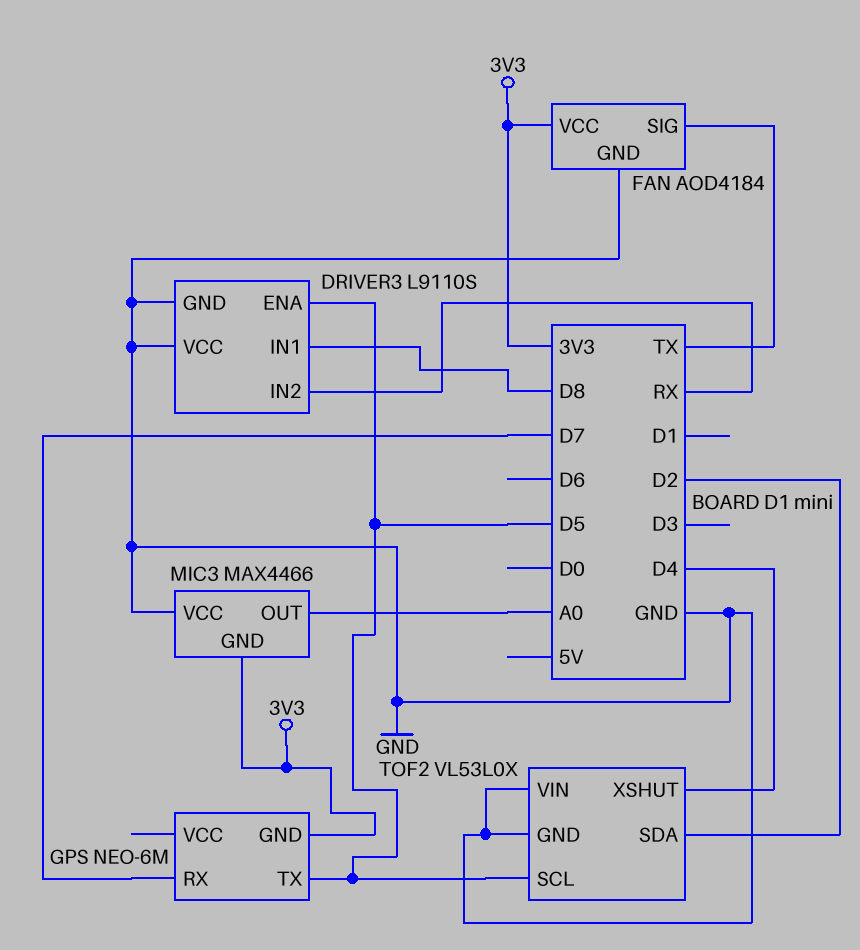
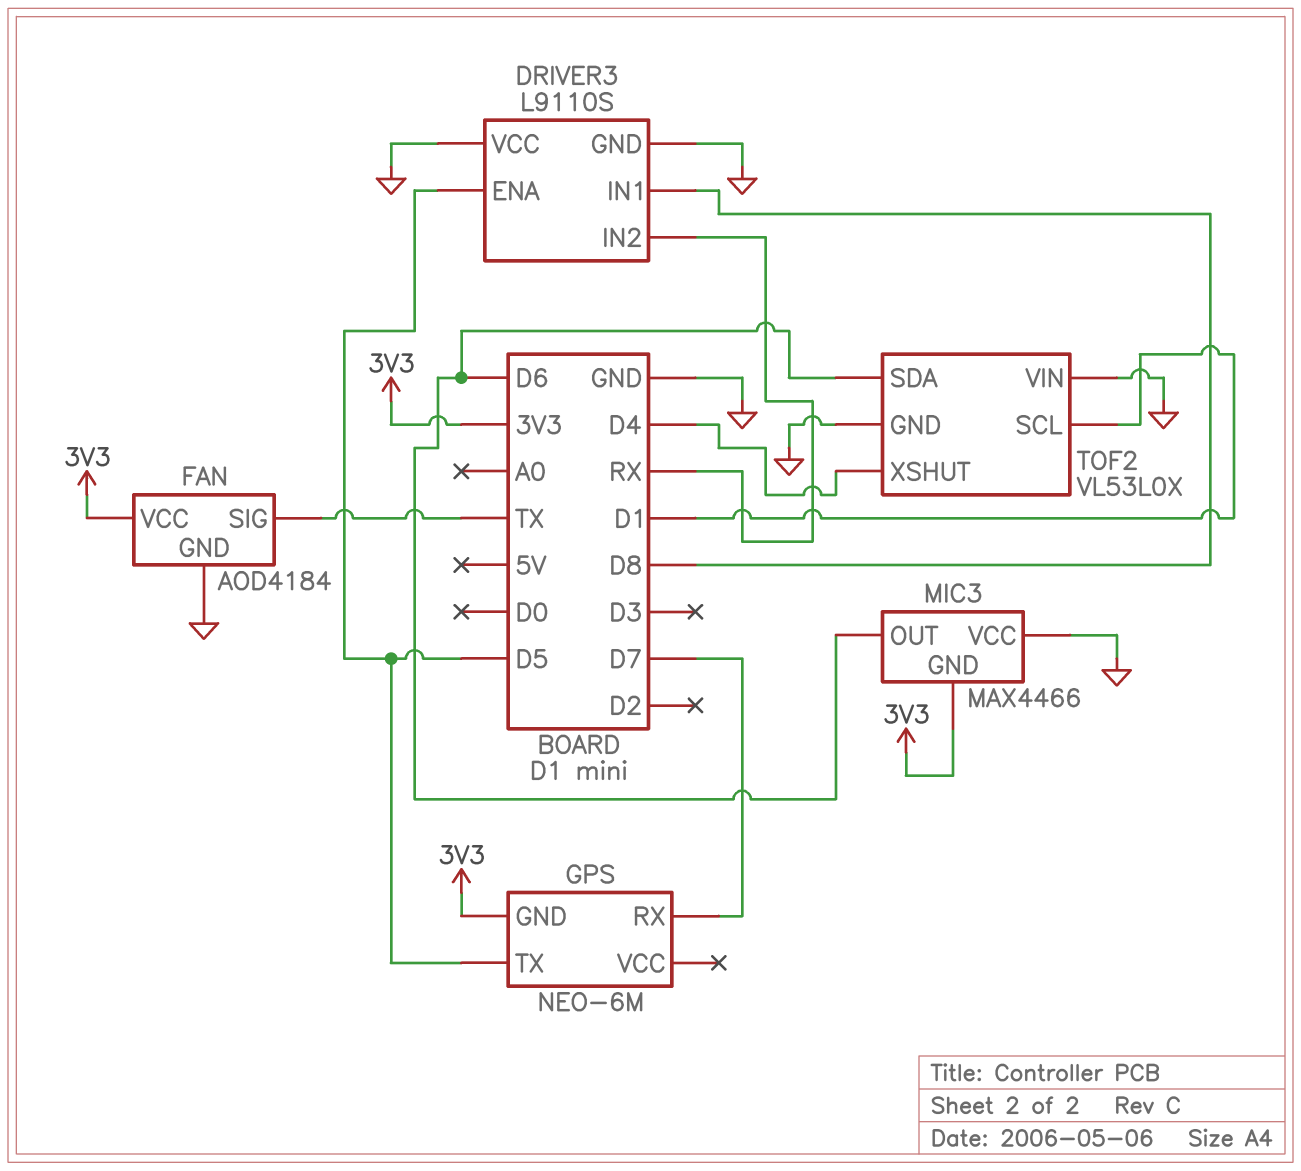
MIC3 pin OUT: A0 -> D6
TOF2 pin SCL: D5 -> D1
TOF2 pin SDA: D2 -> D6

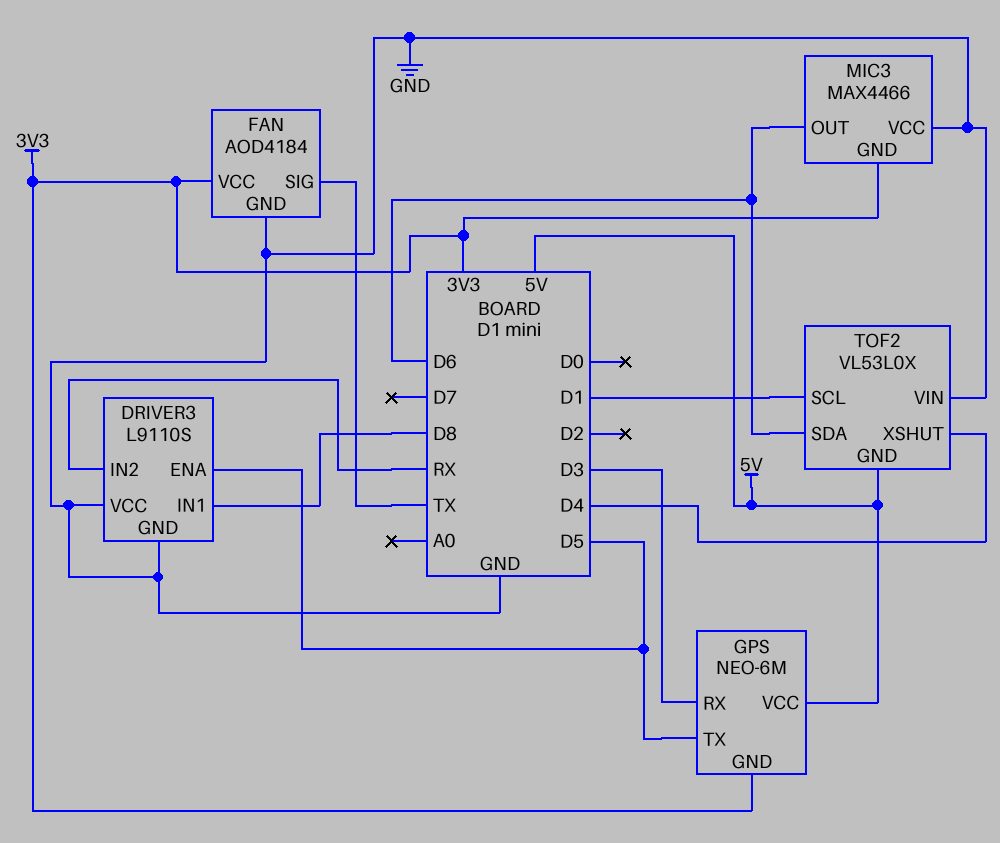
GPS pin RX: D7 -> D3
GPS pin VCC: none -> 5V
TOF2 pin GND: GND -> 5V

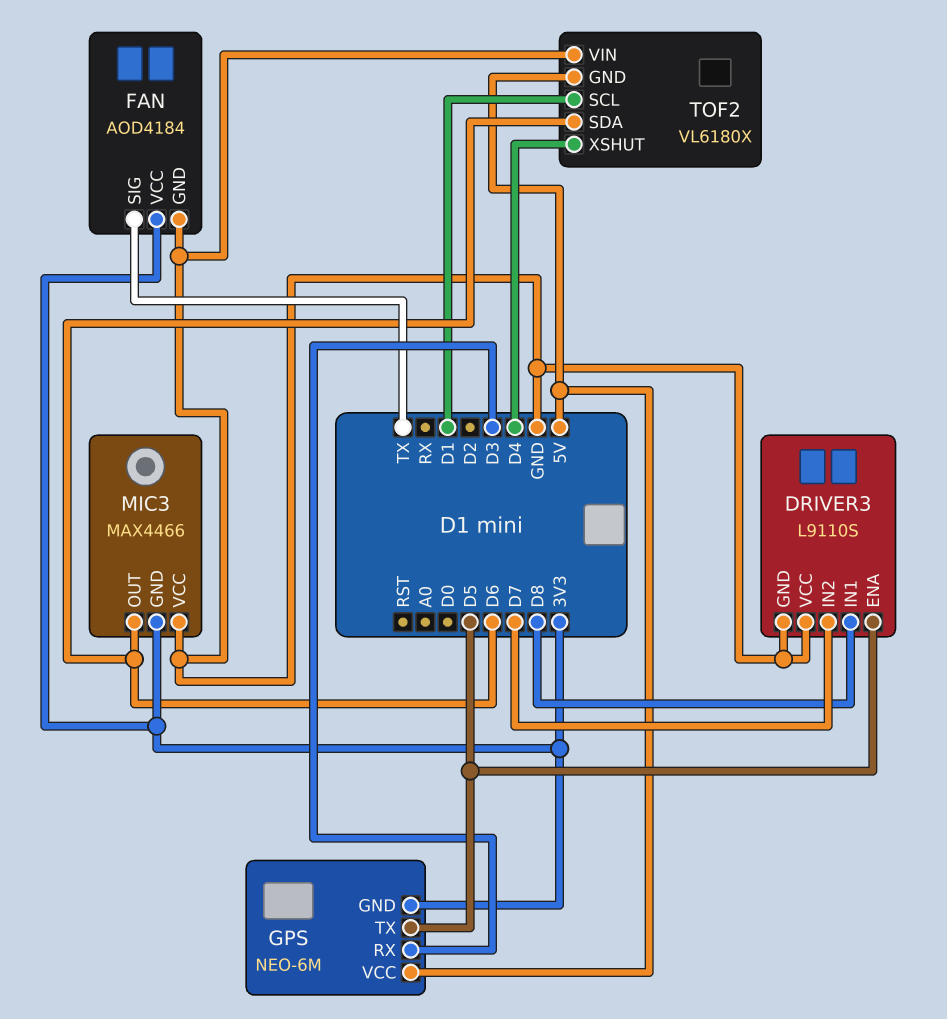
DRIVER3 pin IN2: RX -> D7
TOF2: VL53L0X -> VL6180X

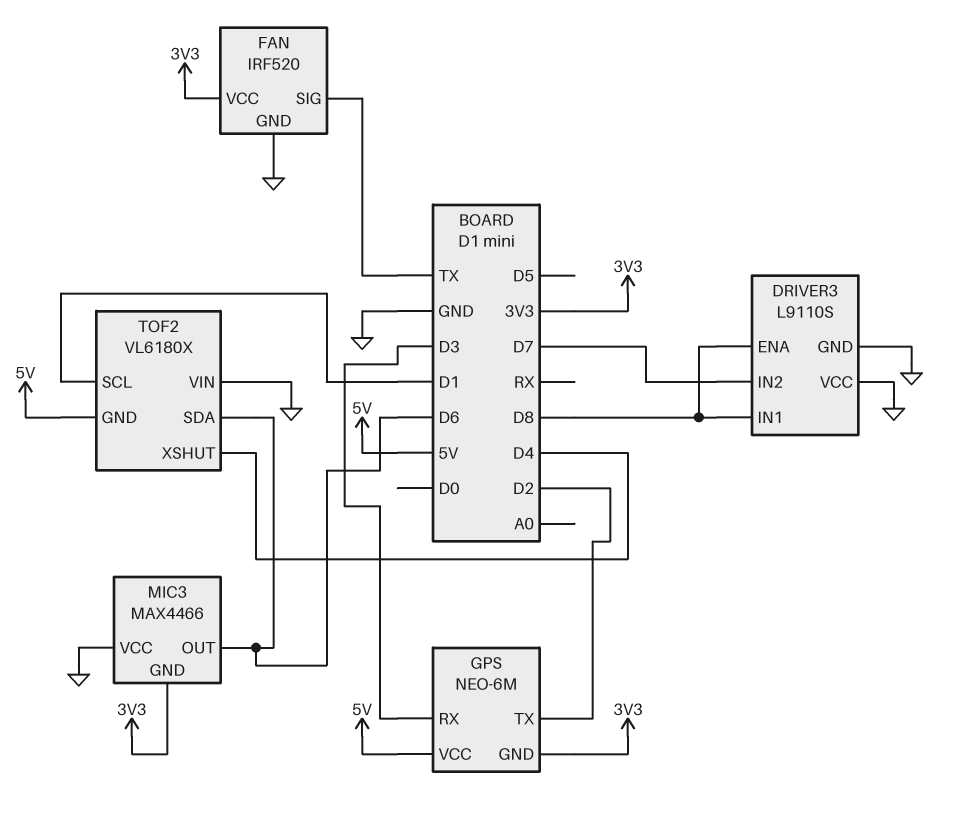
DRIVER3 pin ENA: D5 -> D8
FAN: AOD4184 -> IRF520
GPS pin TX: D5 -> D2

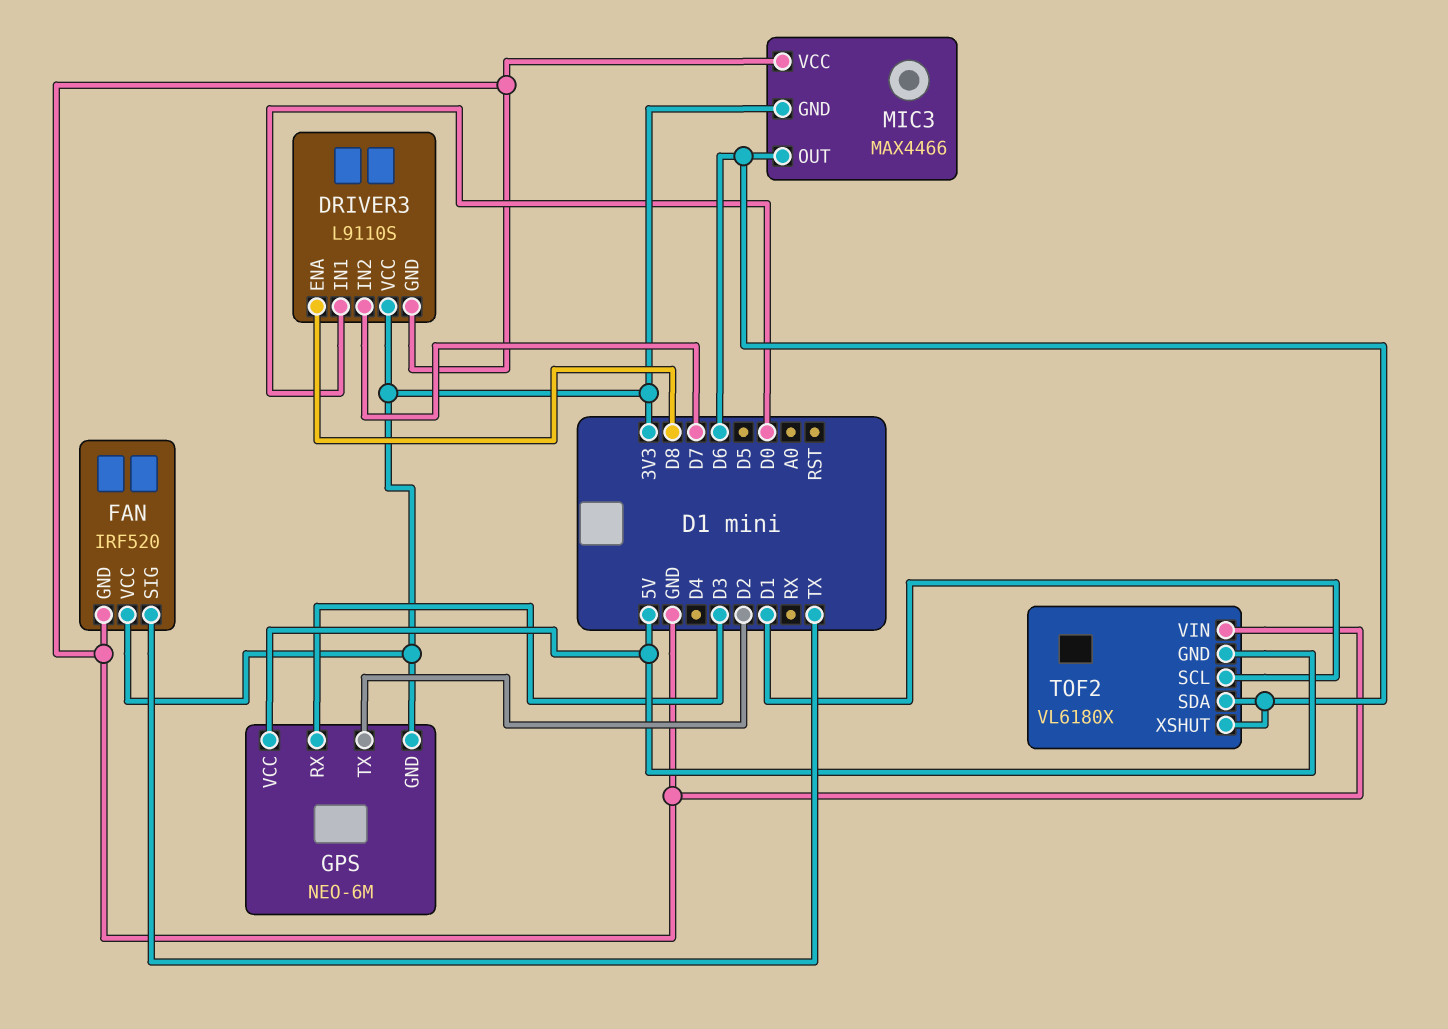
DRIVER3 pin IN1: D8 -> D0
DRIVER3 pin VCC: GND -> 3V3
TOF2 pin XSHUT: D4 -> D6

